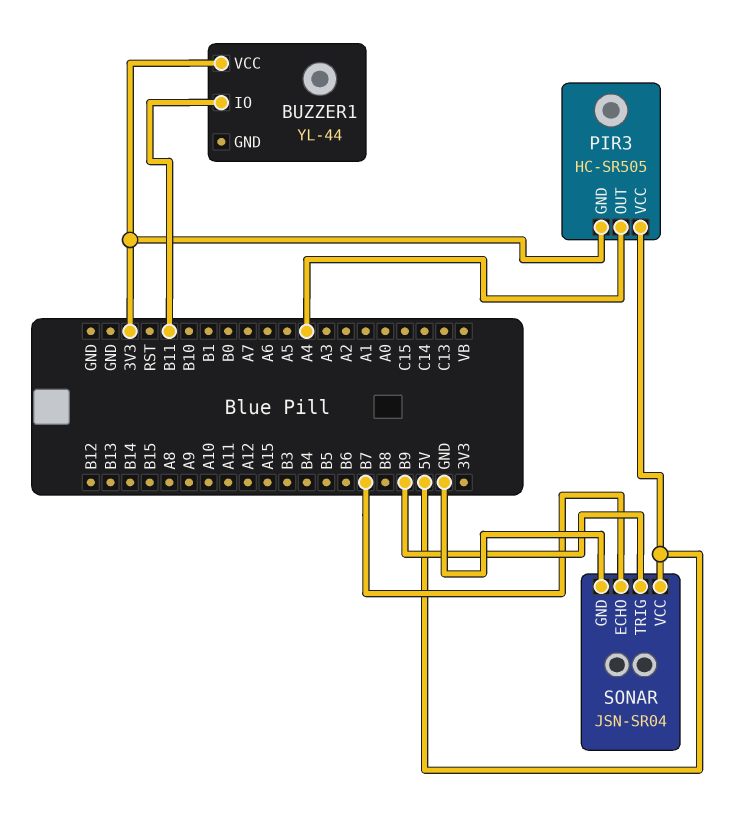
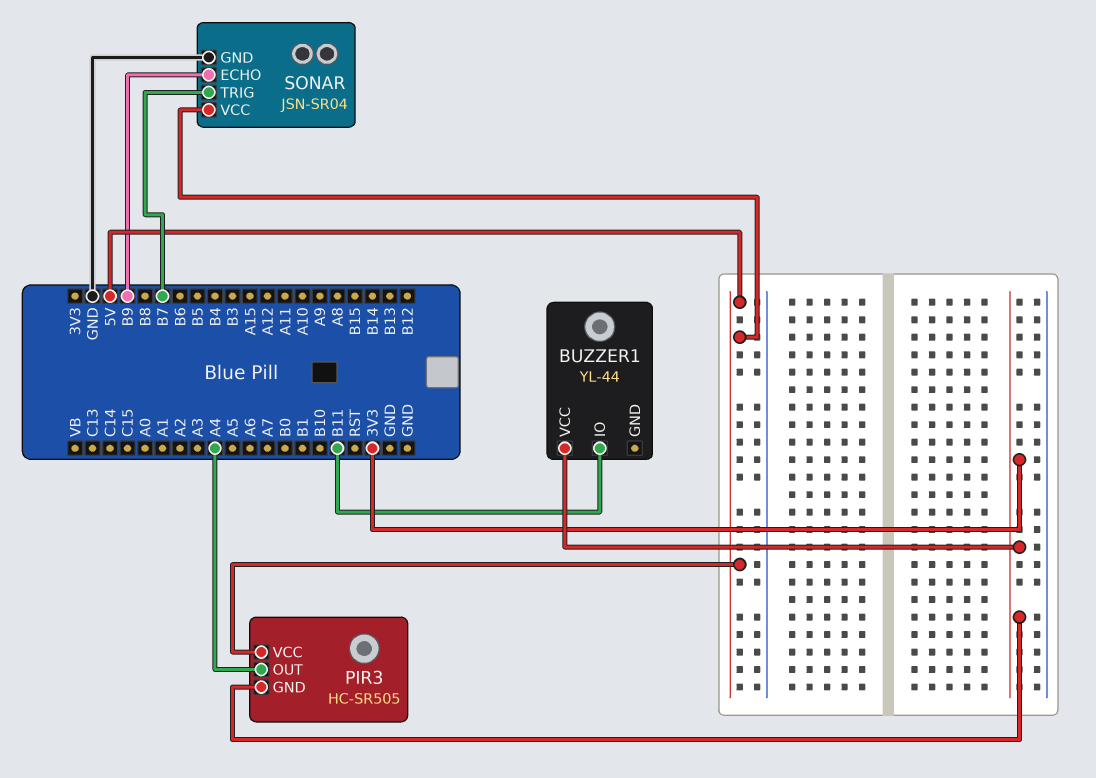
SONAR pin ECHO: B7 -> B9
SONAR pin TRIG: B9 -> B7

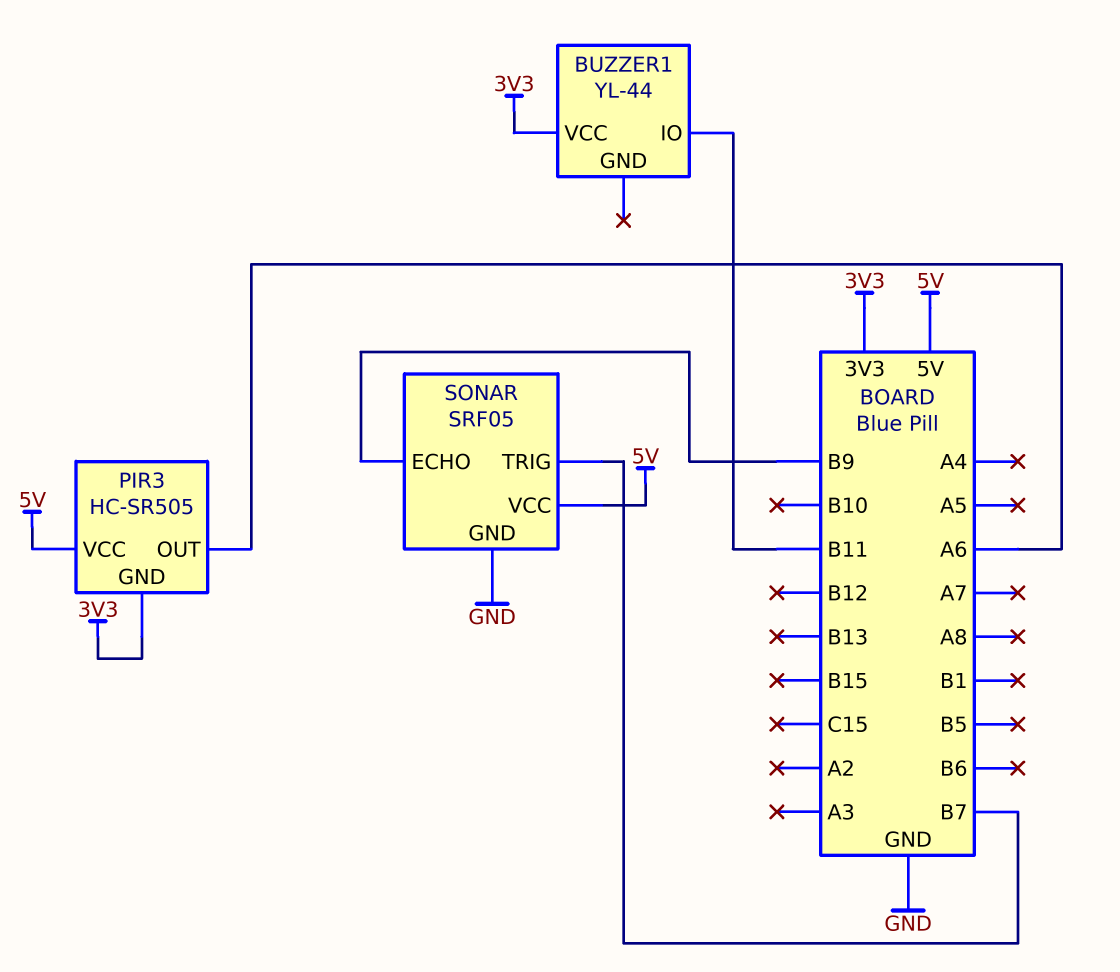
PIR3 pin OUT: A4 -> A6
SONAR: JSN-SR04 -> SRF05

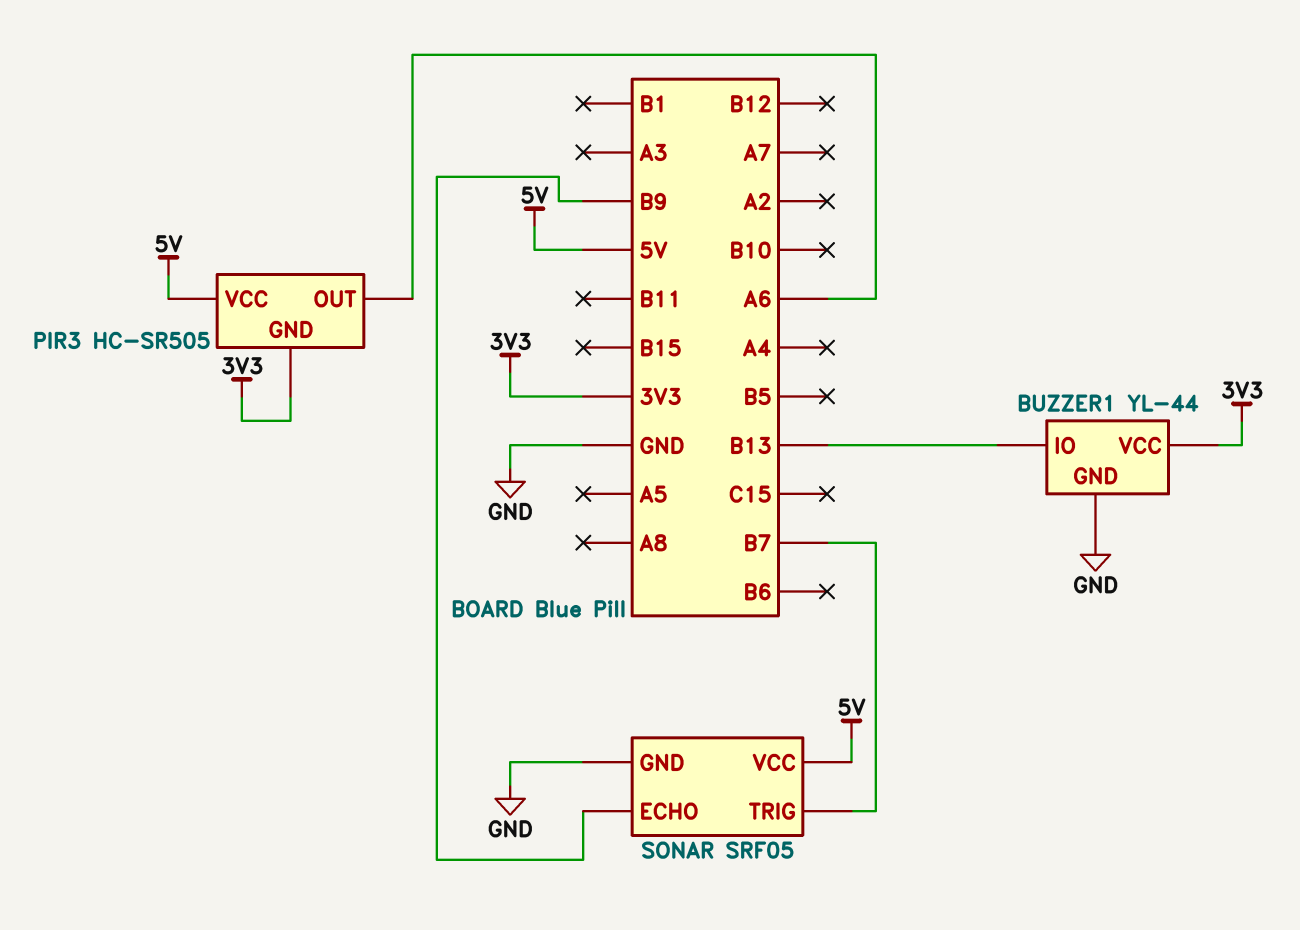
BUZZER1 pin GND: none -> GND
BUZZER1 pin IO: B11 -> B13

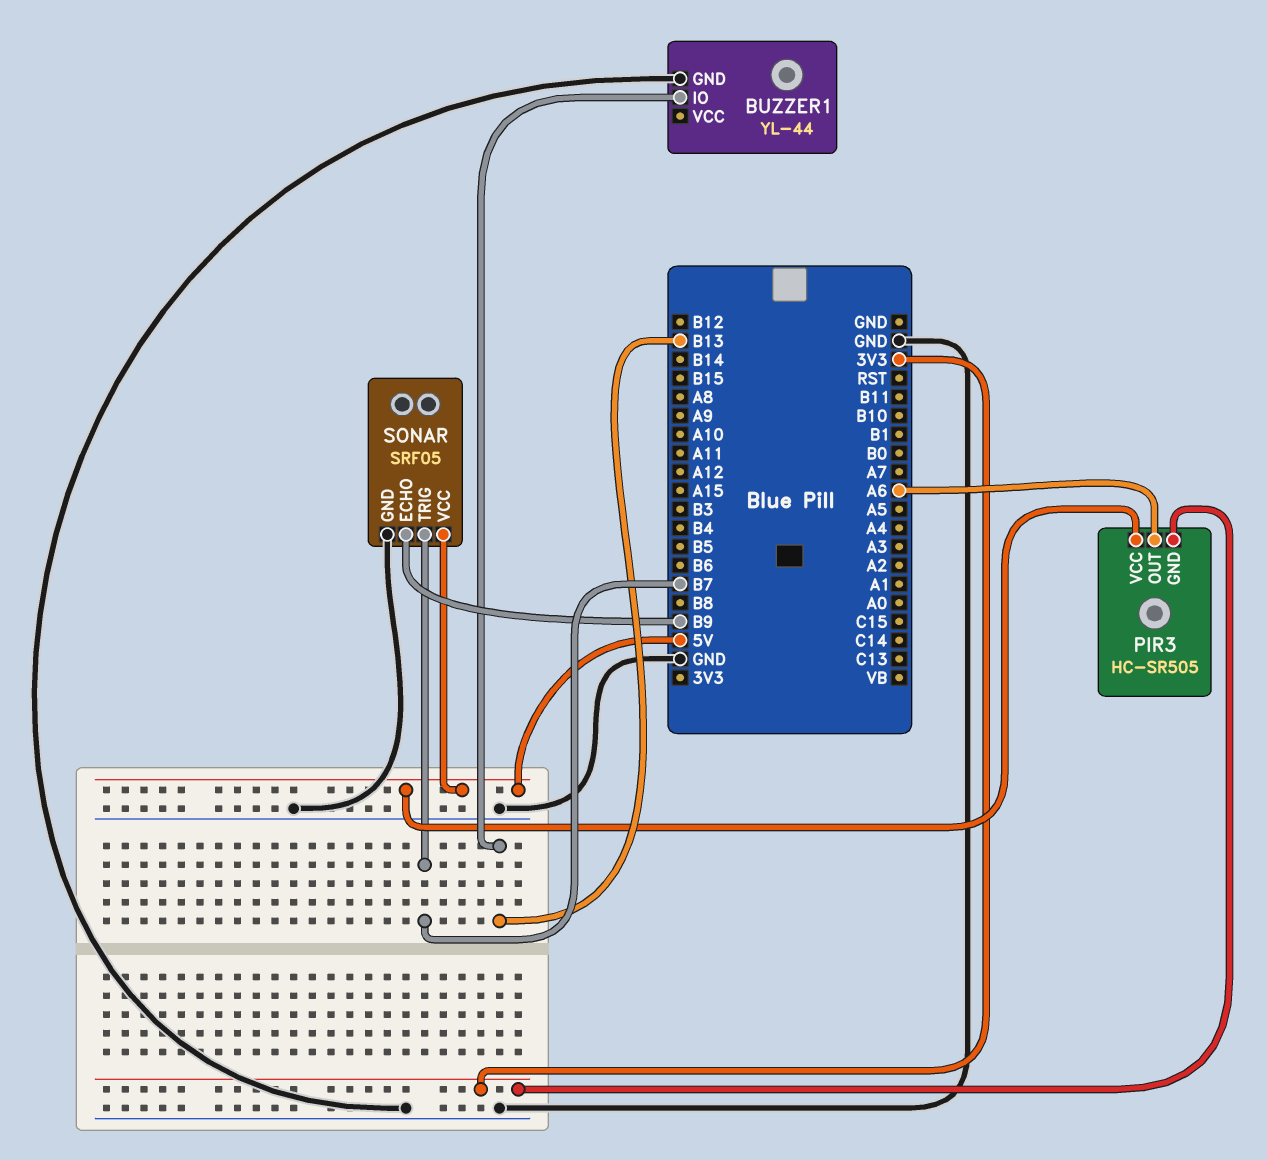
BUZZER1 pin VCC: 3V3 -> none

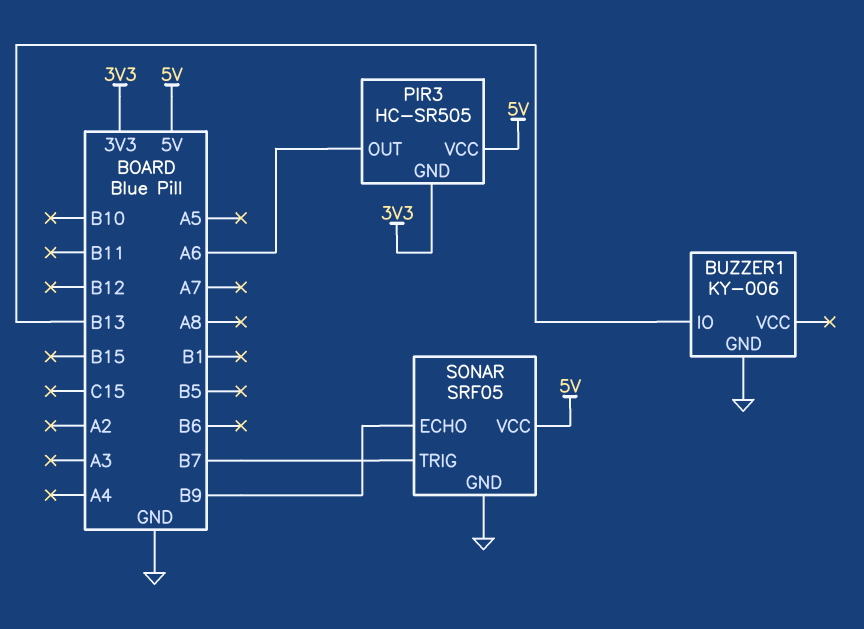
BUZZER1: YL-44 -> KY-006

